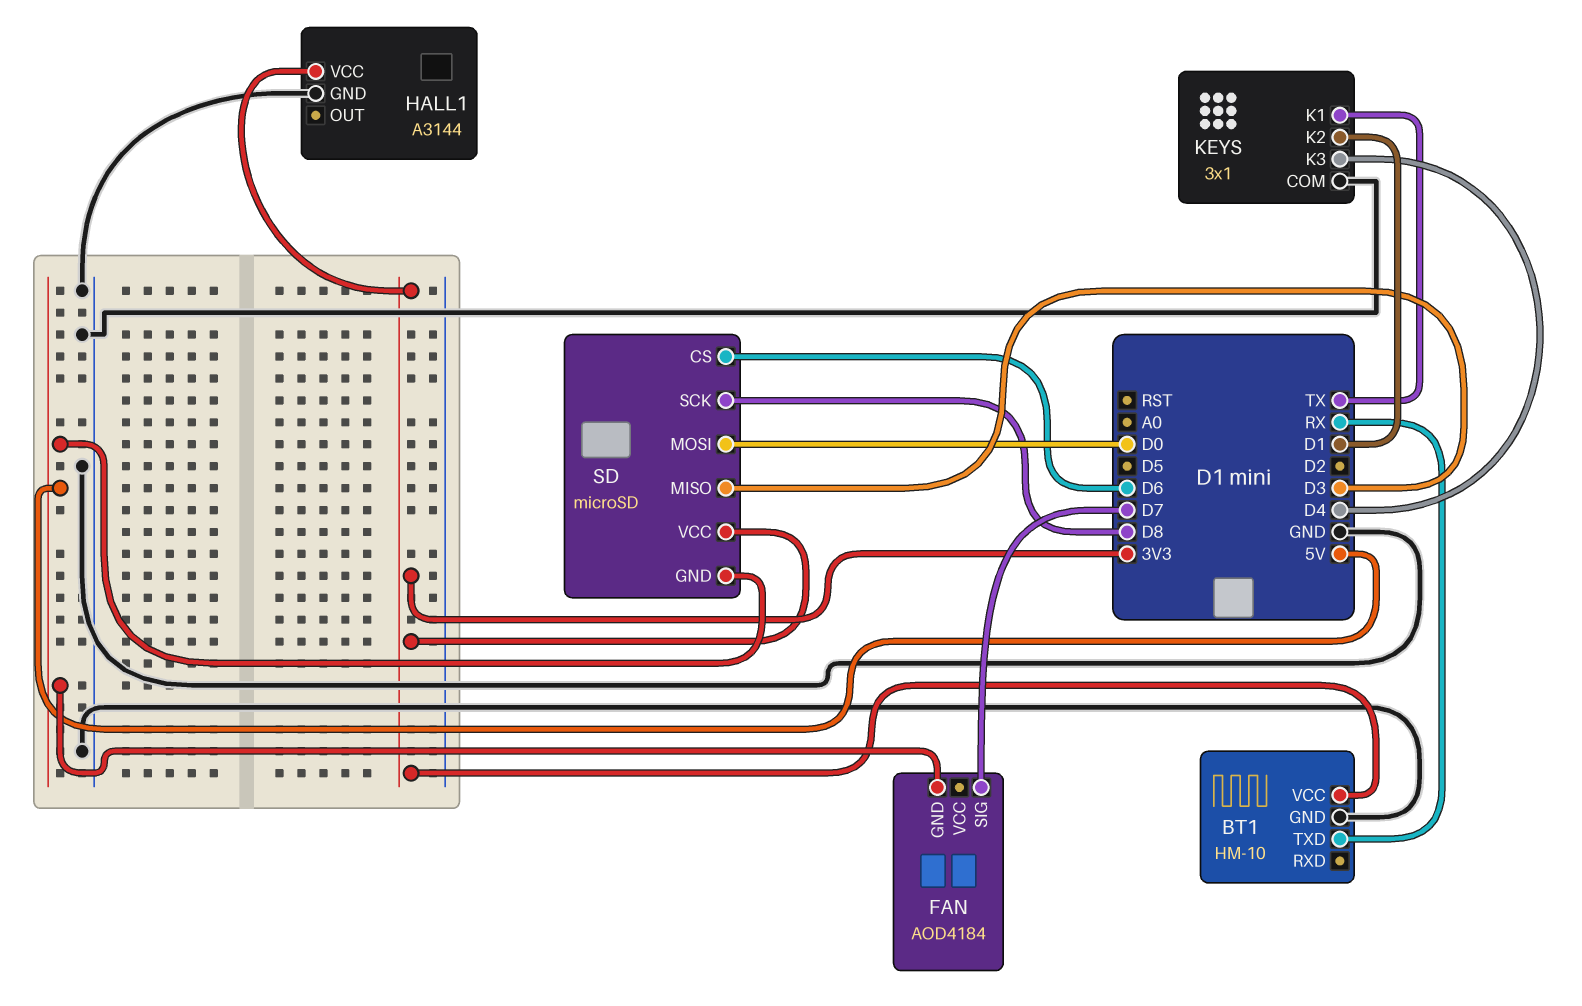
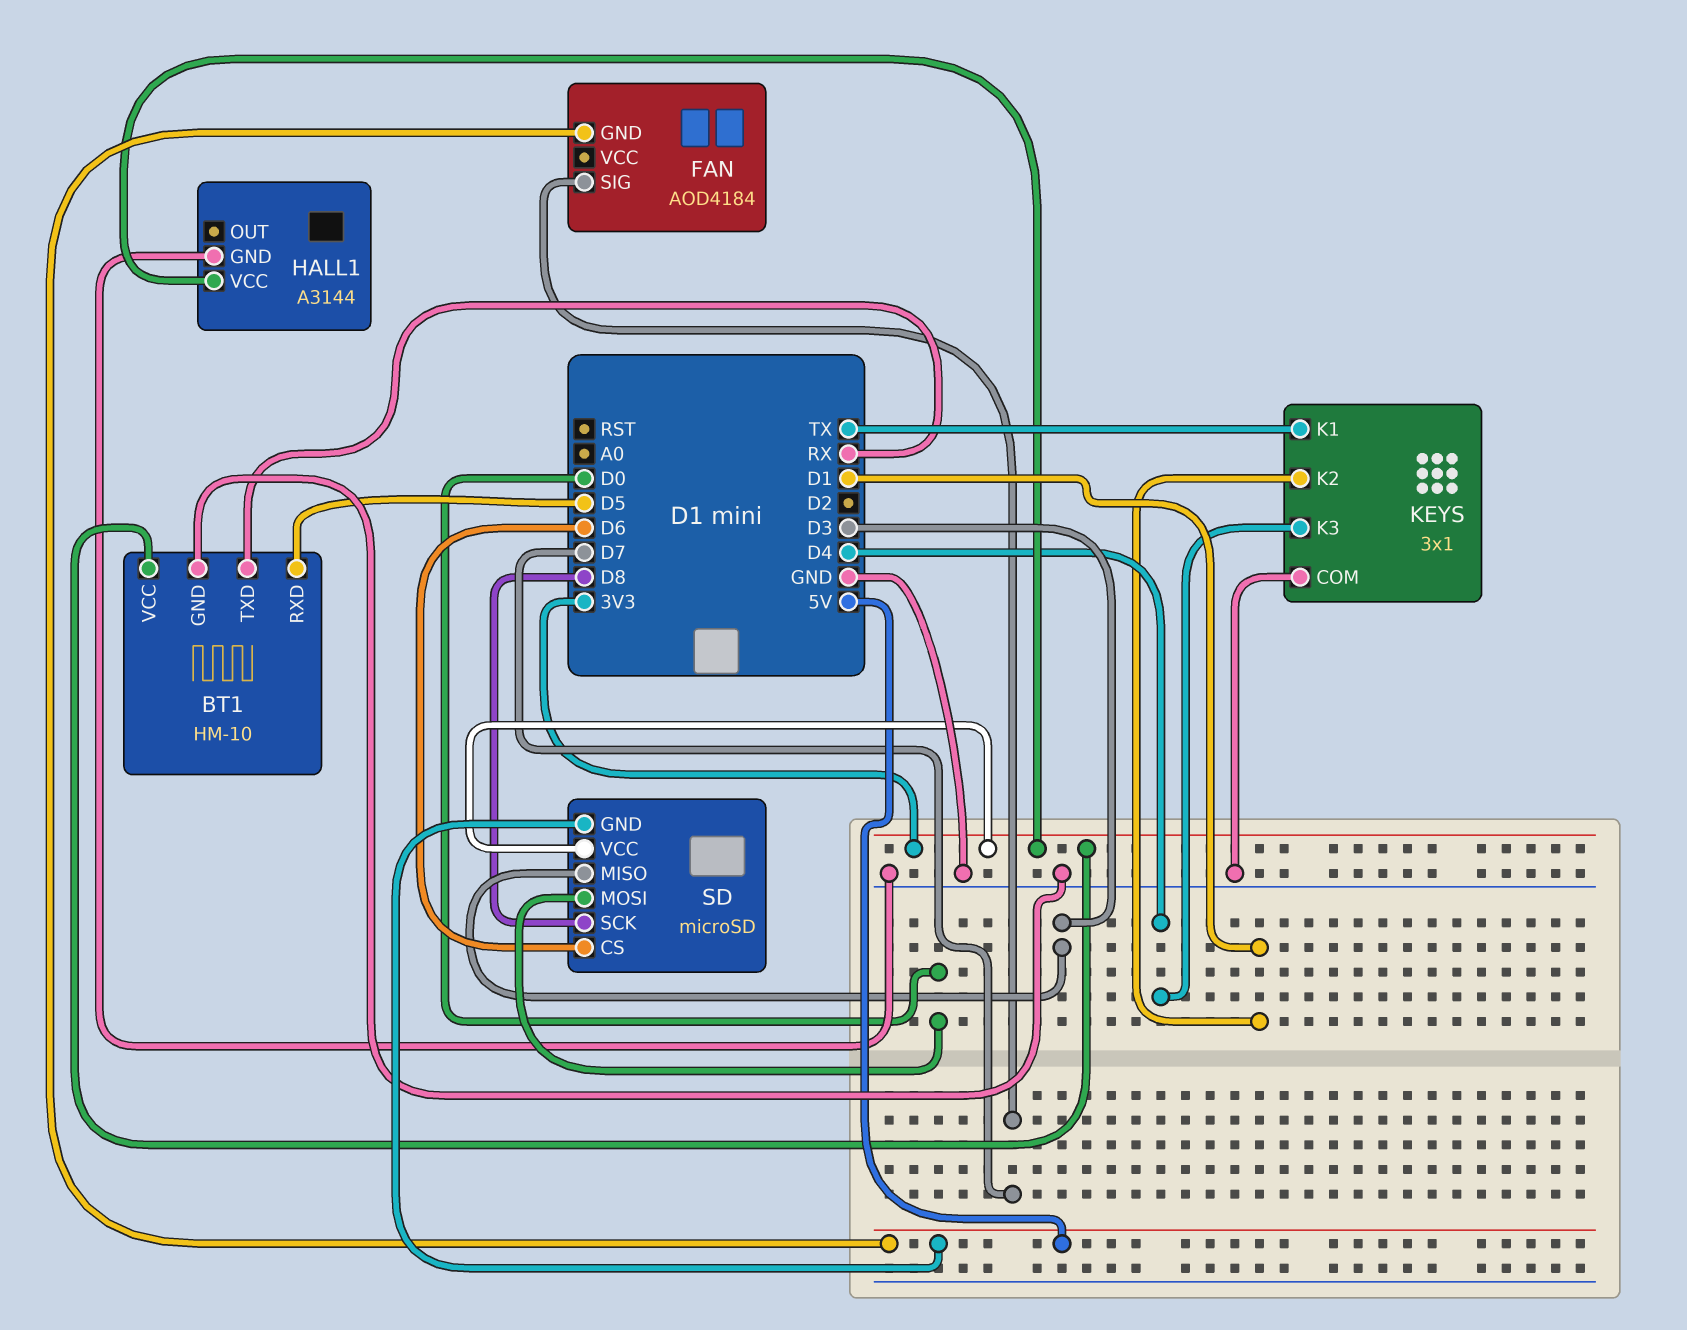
BT1 pin RXD: none -> D5

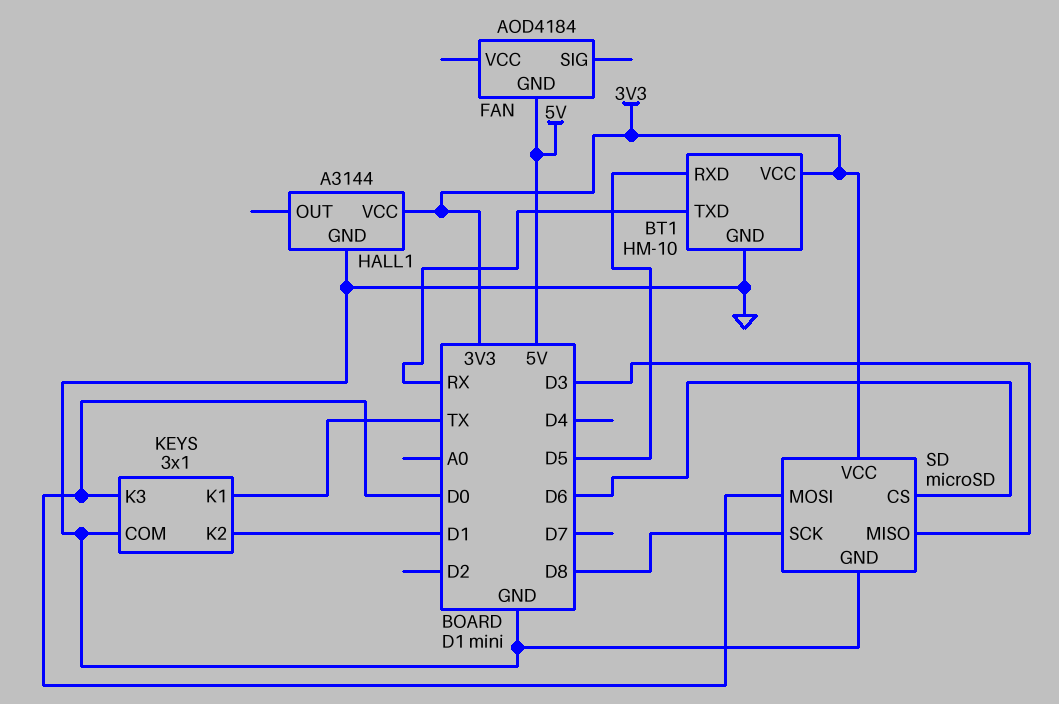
FAN pin SIG: D7 -> none
KEYS pin K3: D4 -> D0
SD pin GND: 5V -> GND

